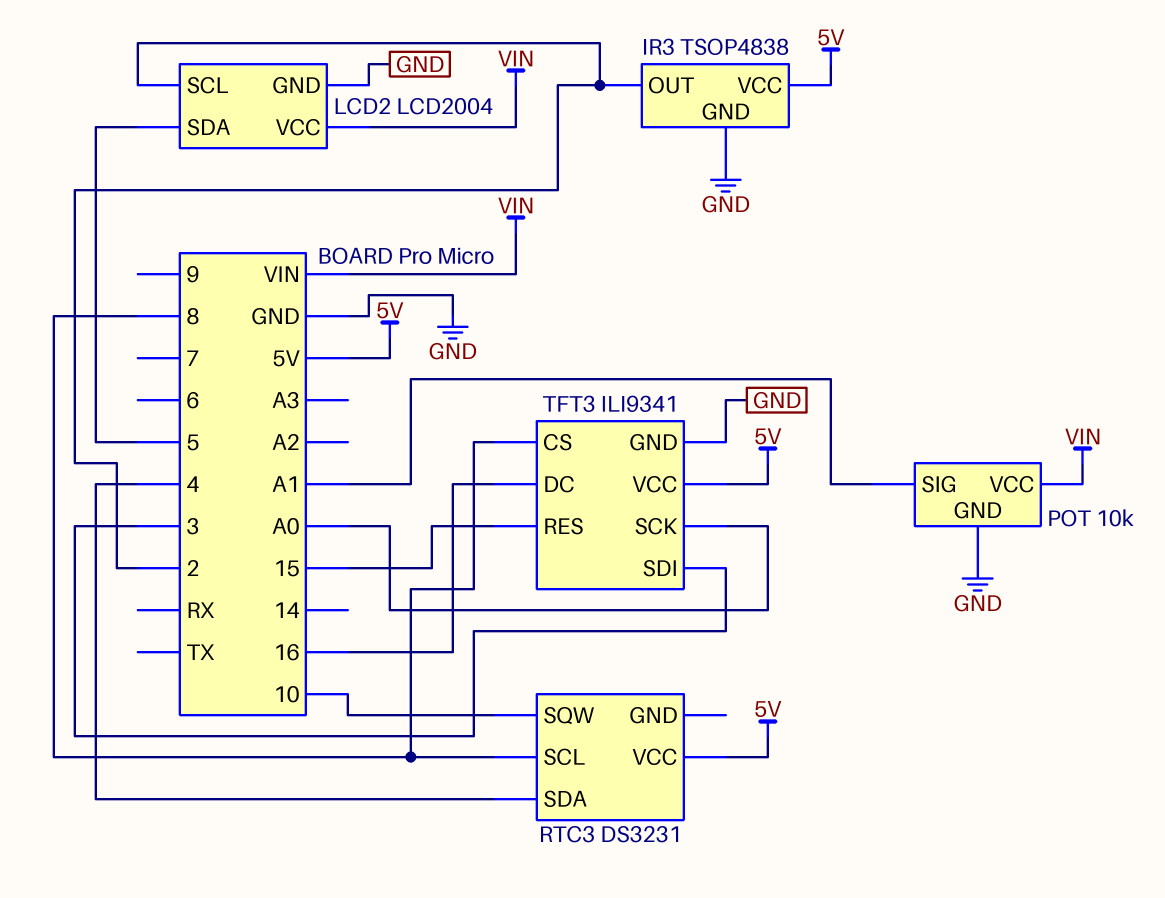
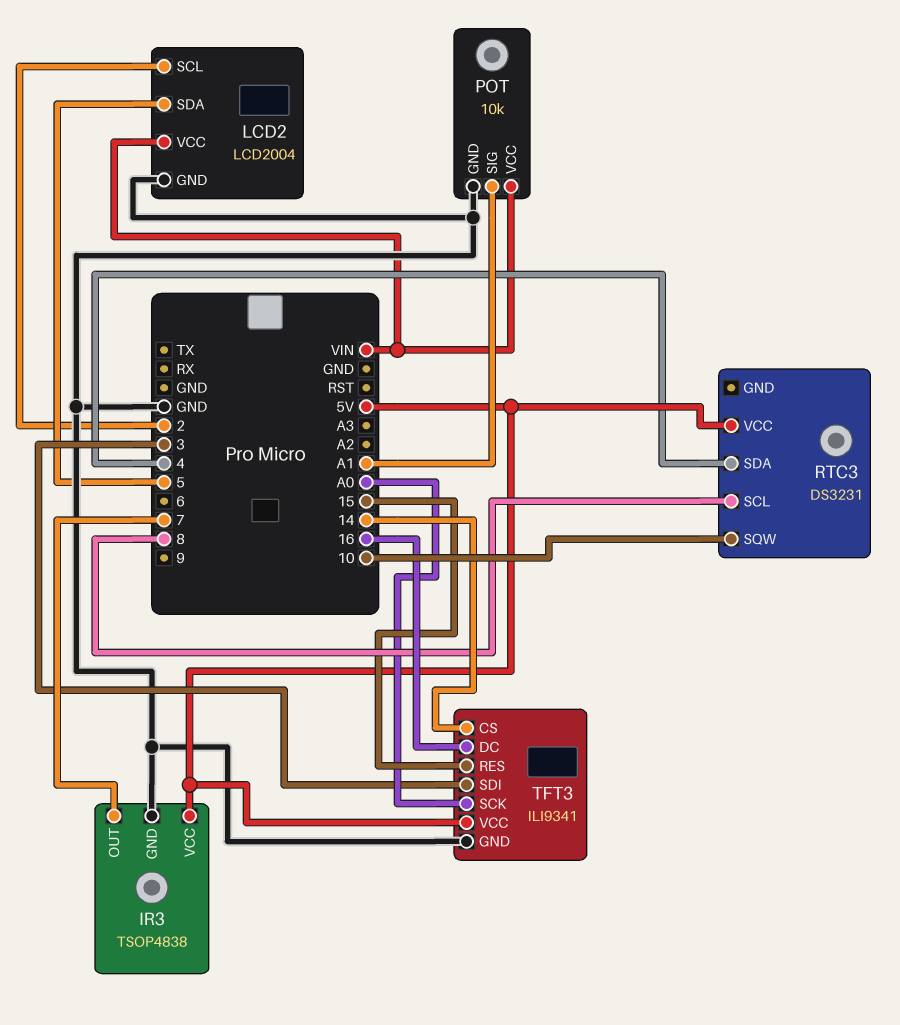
IR3 pin OUT: 2 -> 7
TFT3 pin CS: 8 -> 14

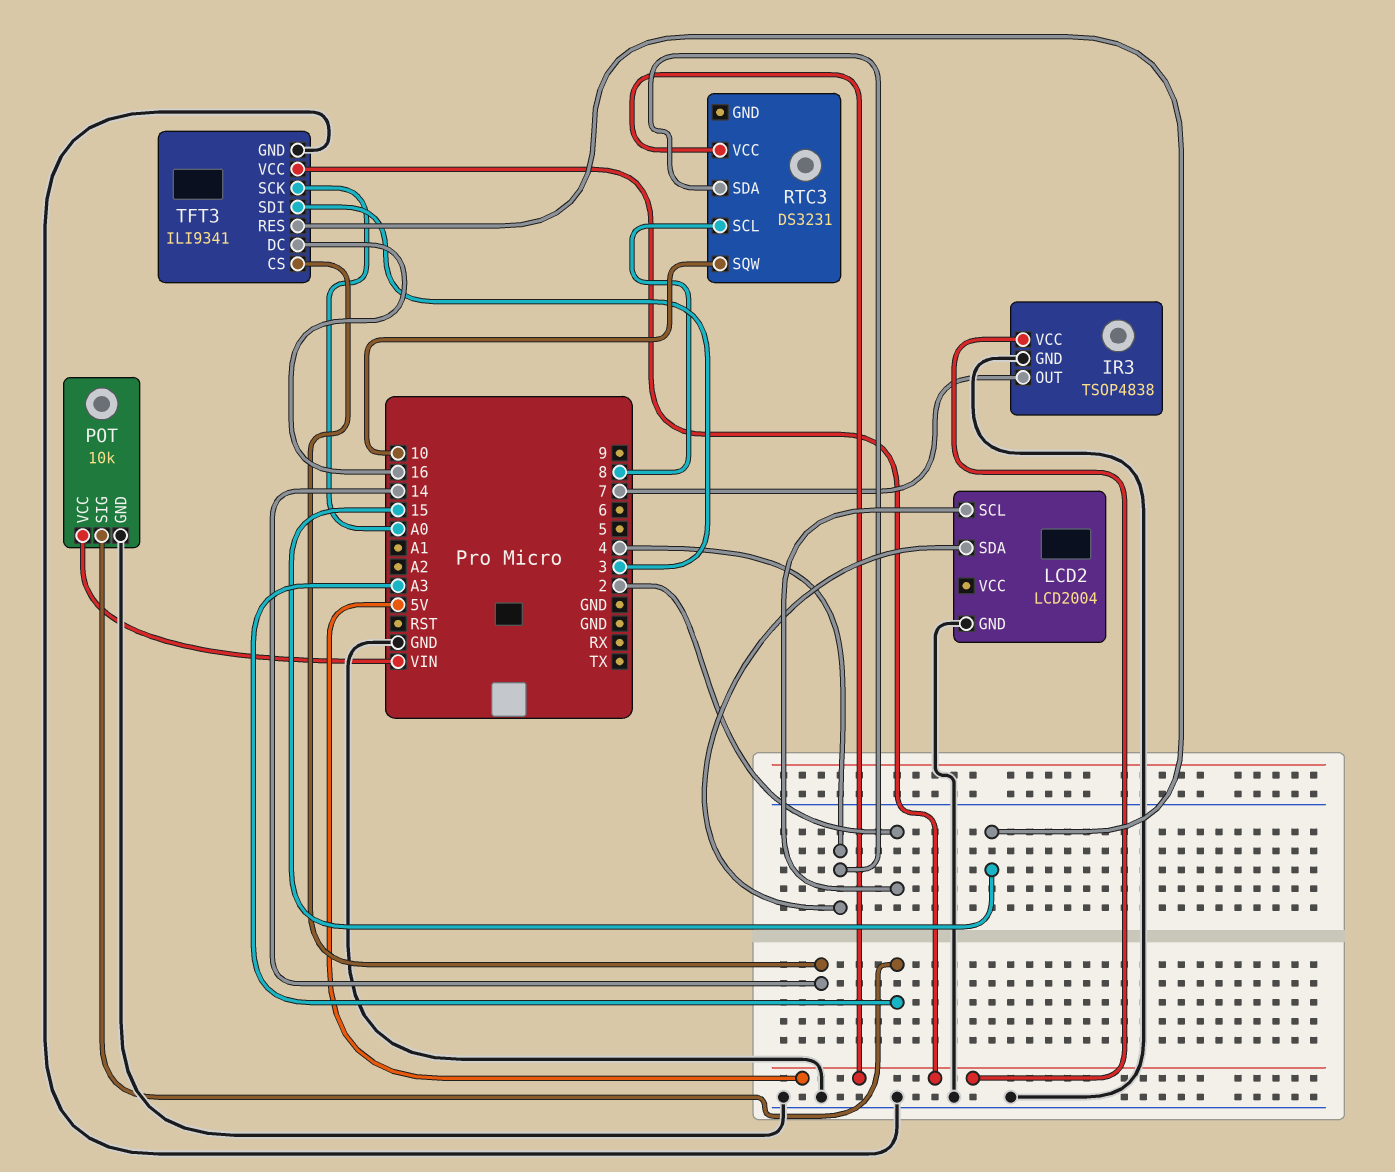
LCD2 pin SDA: 5 -> 4
LCD2 pin VCC: VIN -> none
POT pin SIG: A1 -> A3

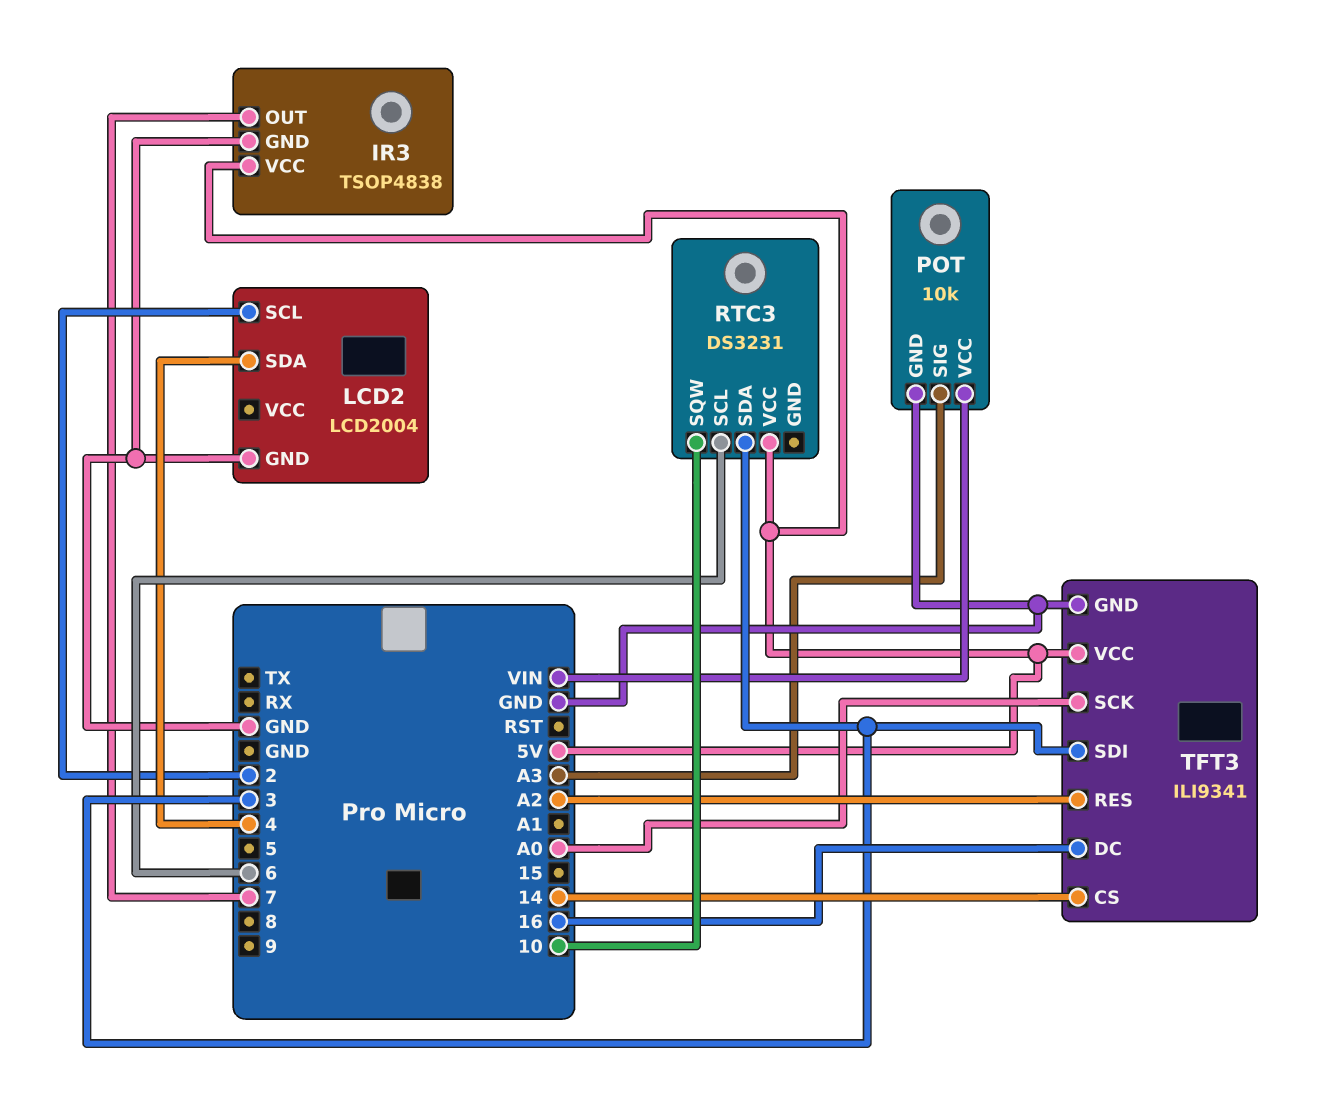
RTC3 pin SCL: 8 -> 6
RTC3 pin SDA: 4 -> 3
TFT3 pin RES: 15 -> A2

